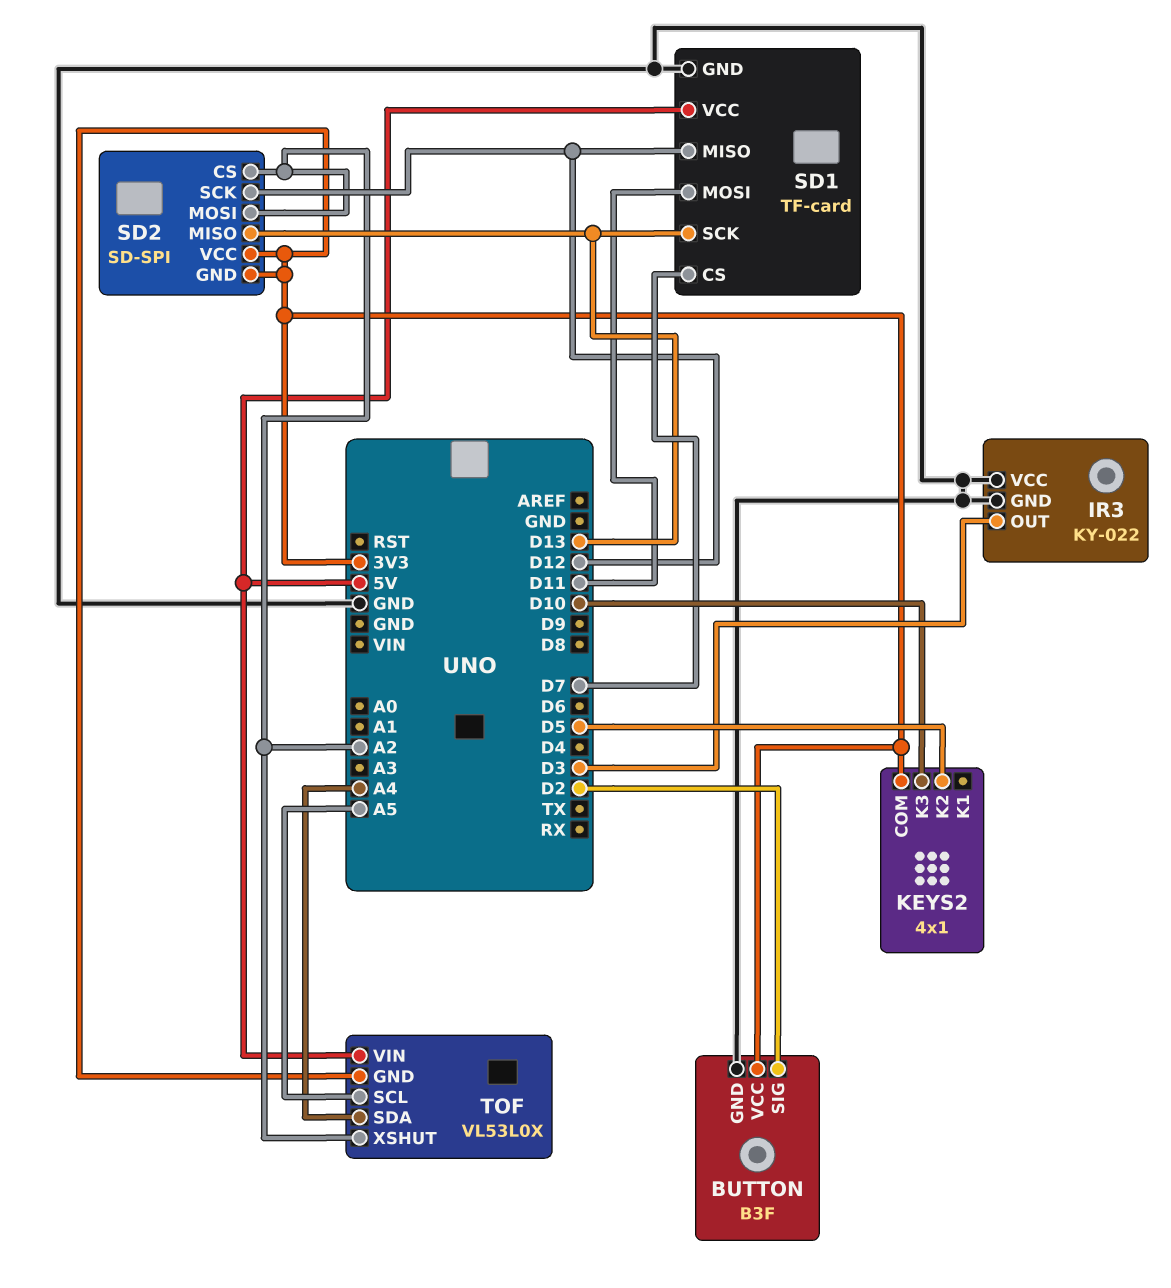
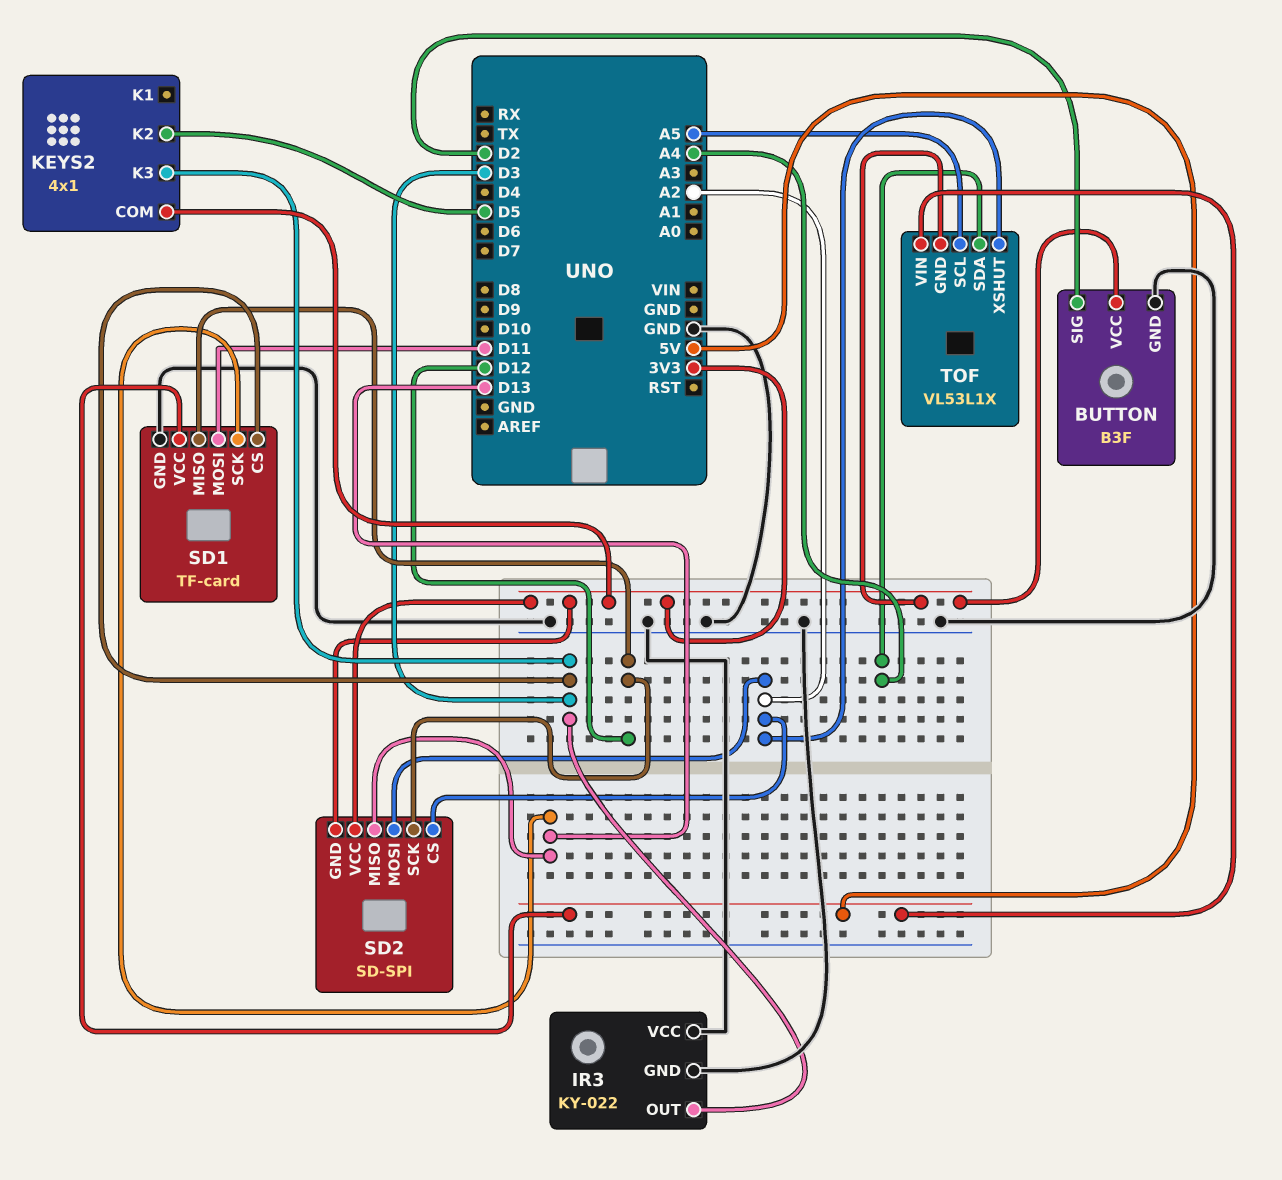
KEYS2 pin K3: D10 -> D3
SD1 pin CS: D7 -> D3
TOF: VL53L0X -> VL53L1X

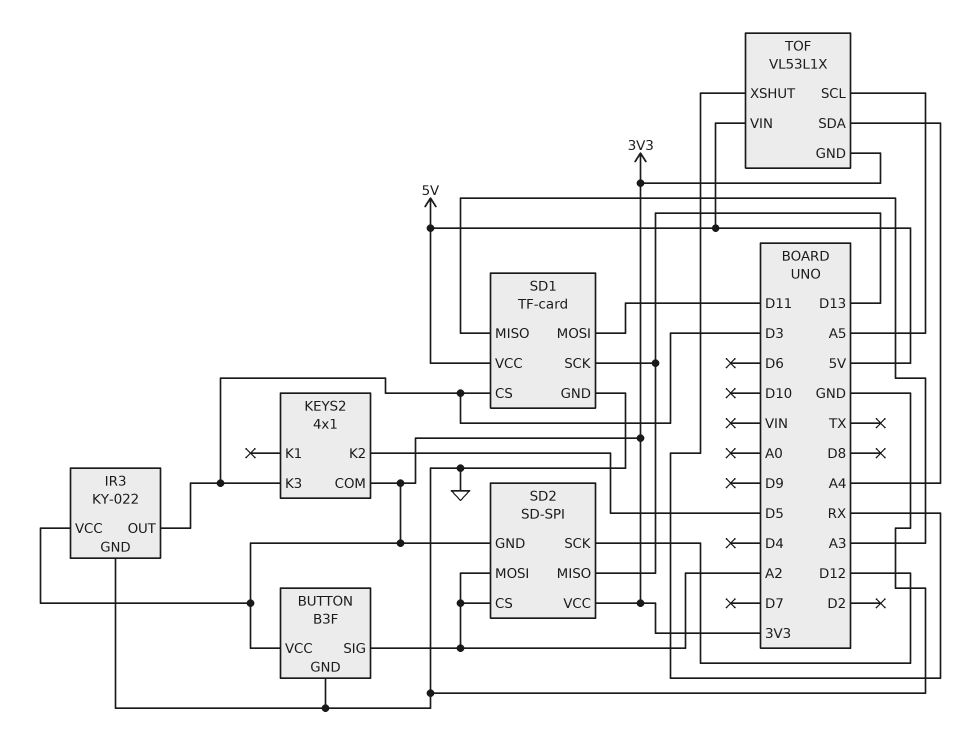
BUTTON pin SIG: D2 -> A2
IR3 pin VCC: GND -> 3V3
SD1 pin MISO: D12 -> A3
TOF pin XSHUT: A2 -> RX

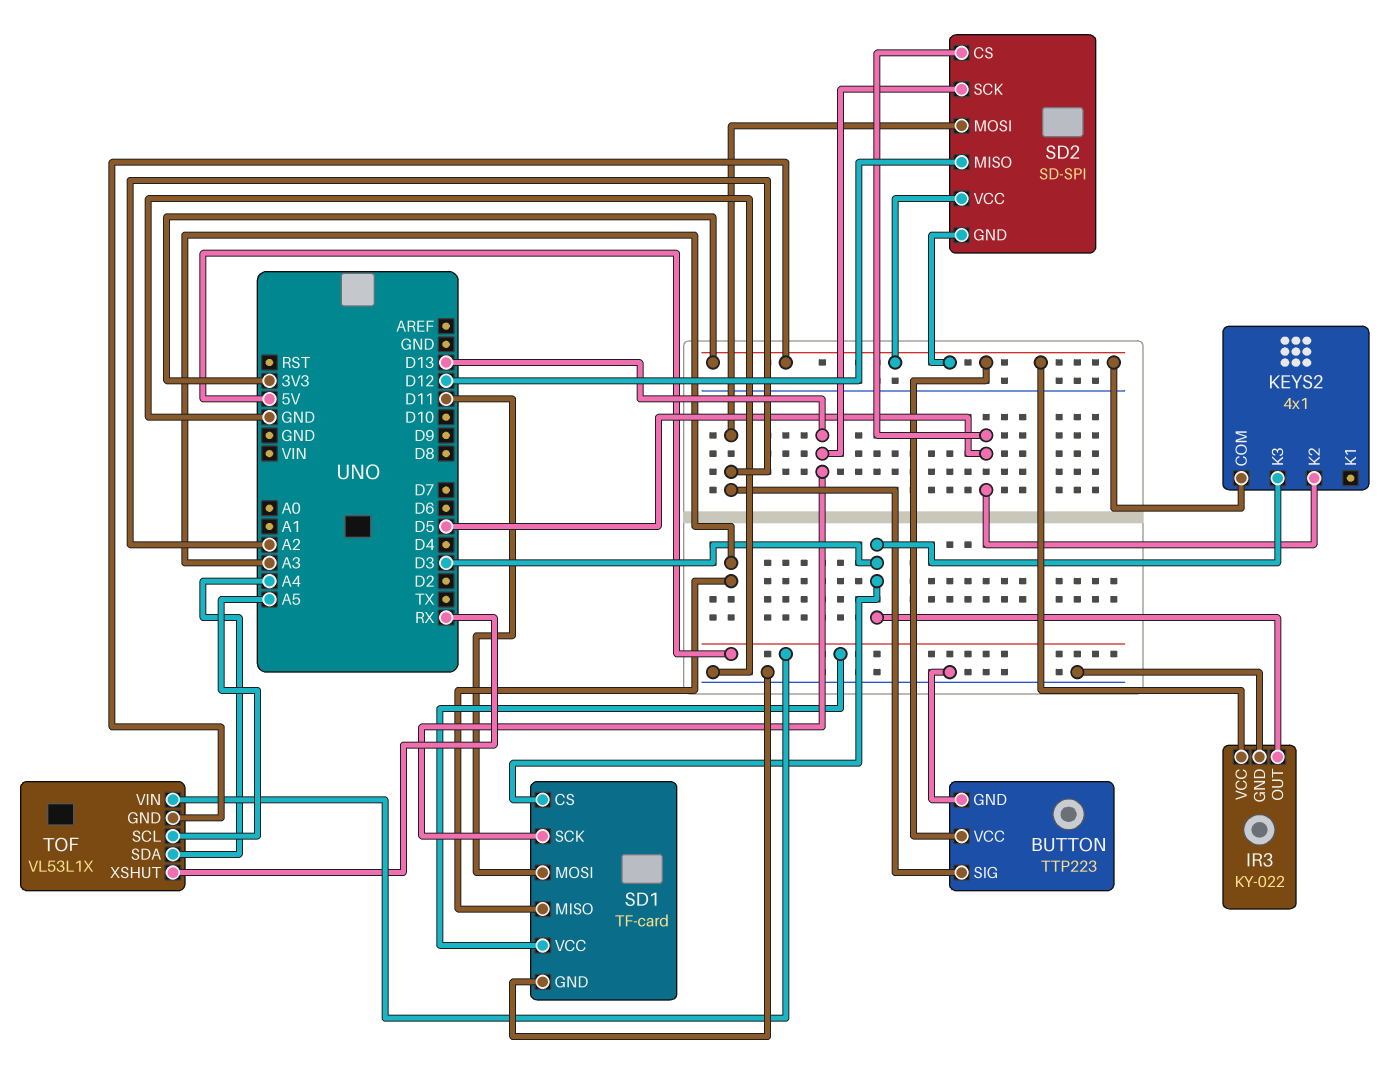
BUTTON: B3F -> TTP223
SD2 pin CS: A2 -> D5
SD2 pin MISO: D13 -> D12
SD2 pin SCK: D12 -> D13

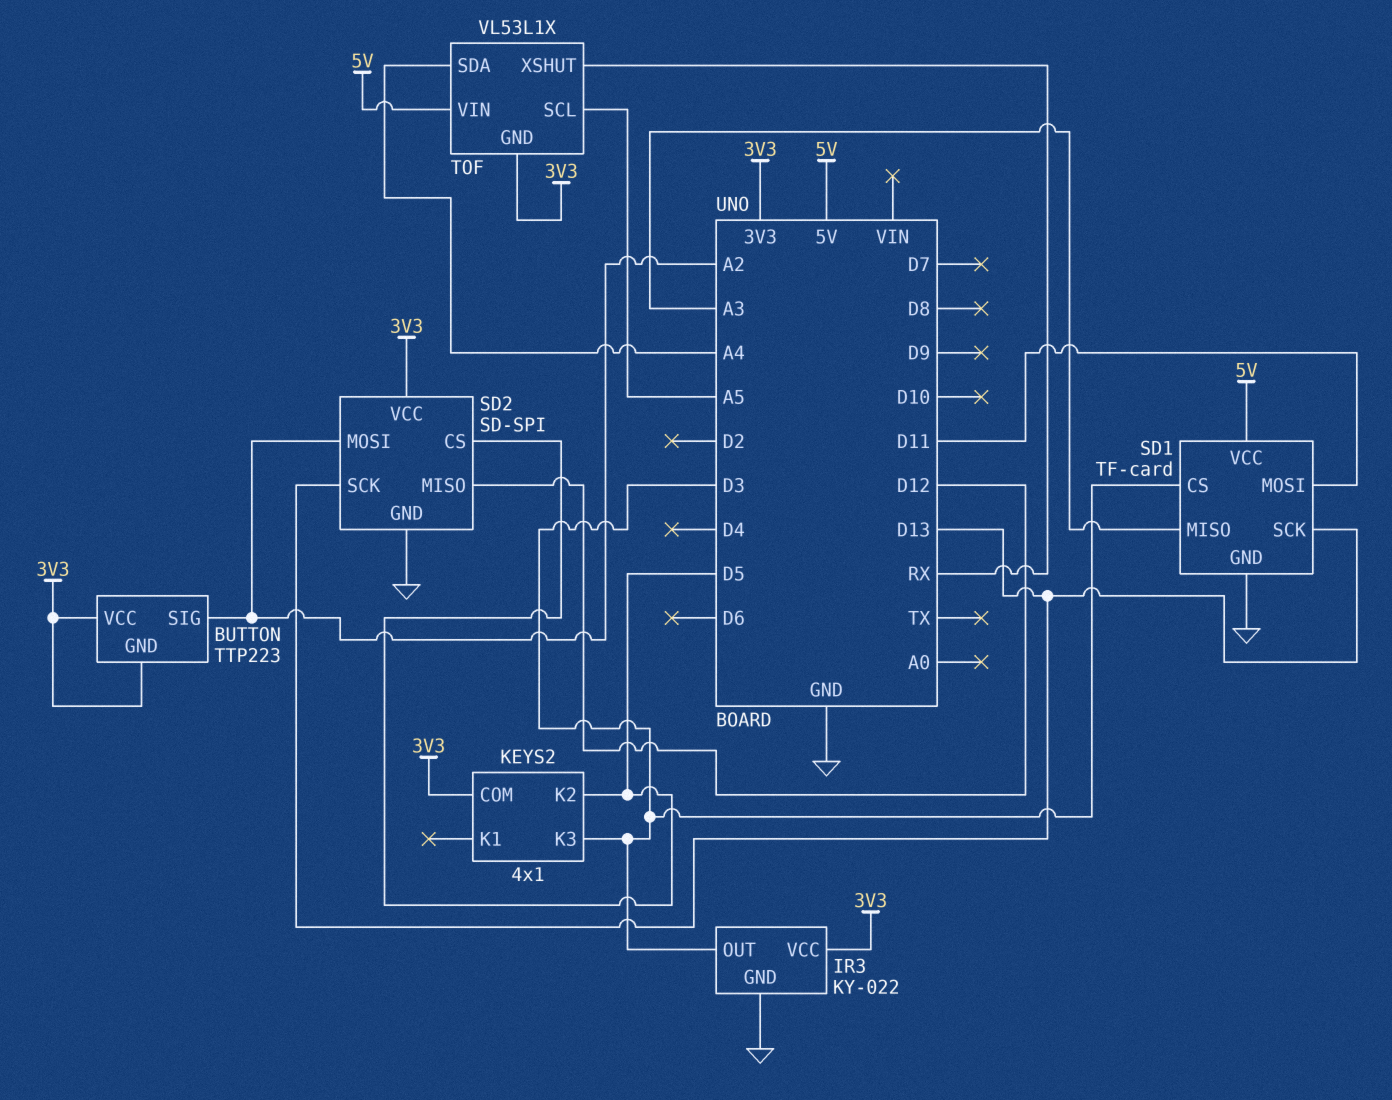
BUTTON pin GND: GND -> 3V3
SD2 pin GND: 3V3 -> GND

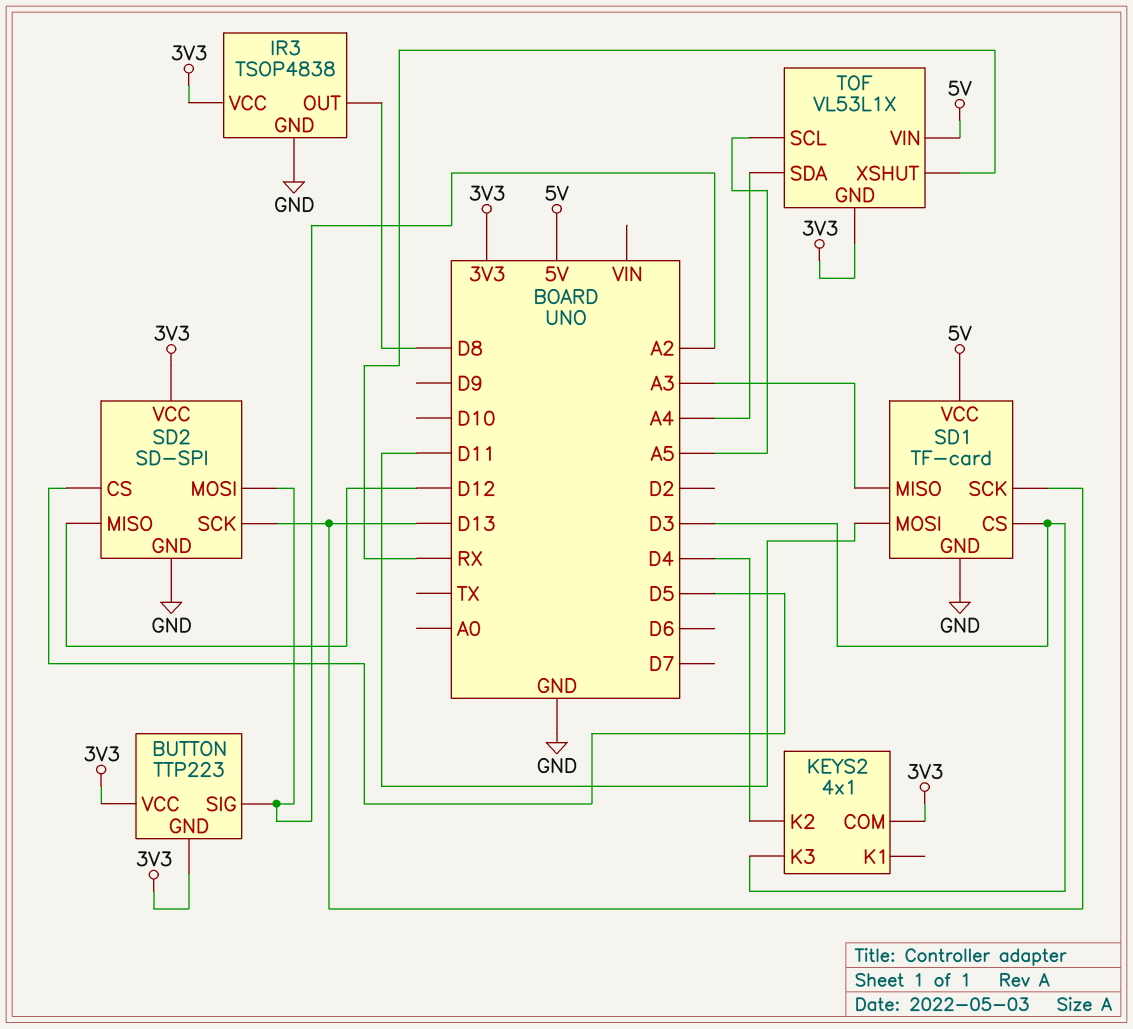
IR3: KY-022 -> TSOP4838
IR3 pin OUT: D3 -> D8
KEYS2 pin K2: D5 -> D4

